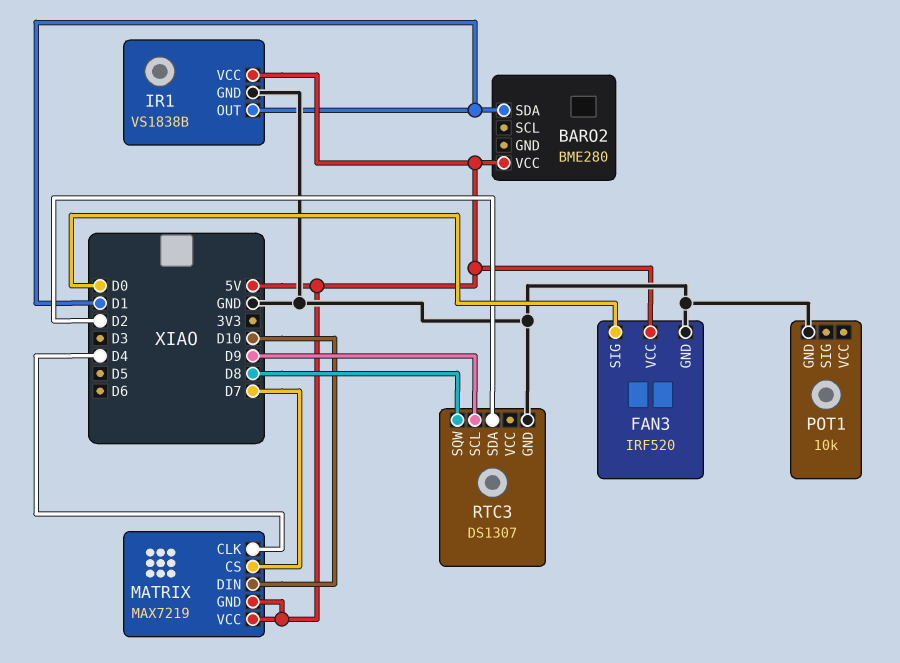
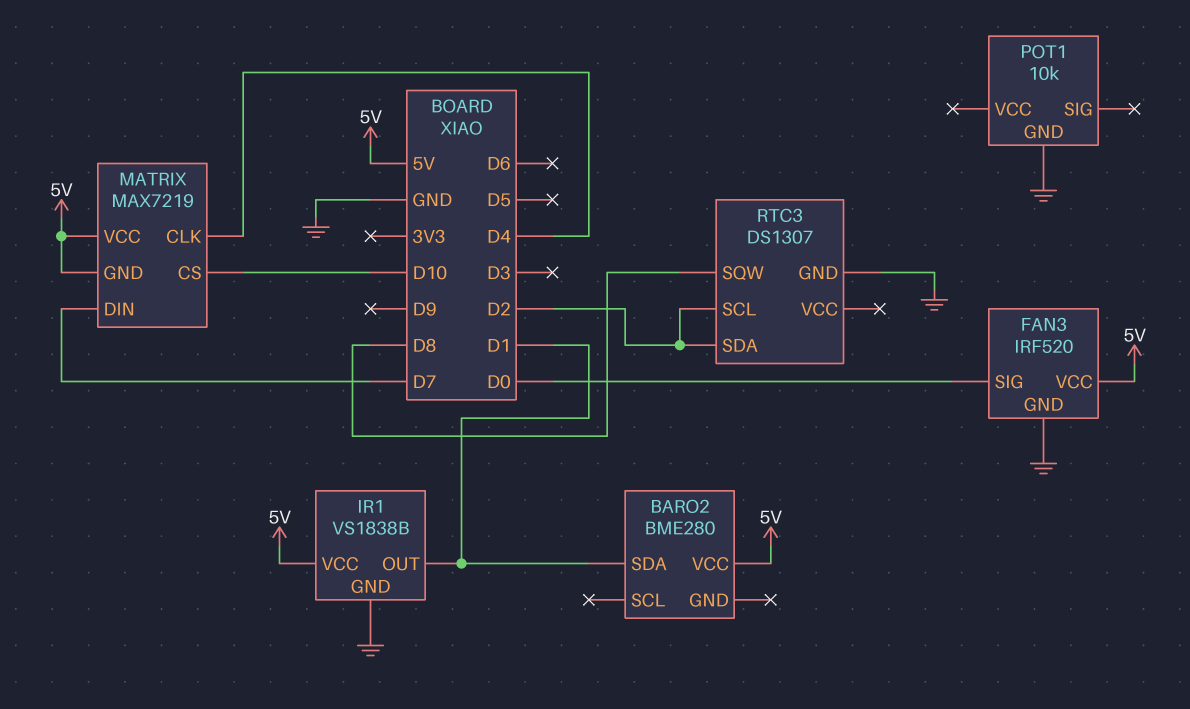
MATRIX pin CS: D7 -> D10
MATRIX pin DIN: D10 -> D7
RTC3 pin SCL: D9 -> D2

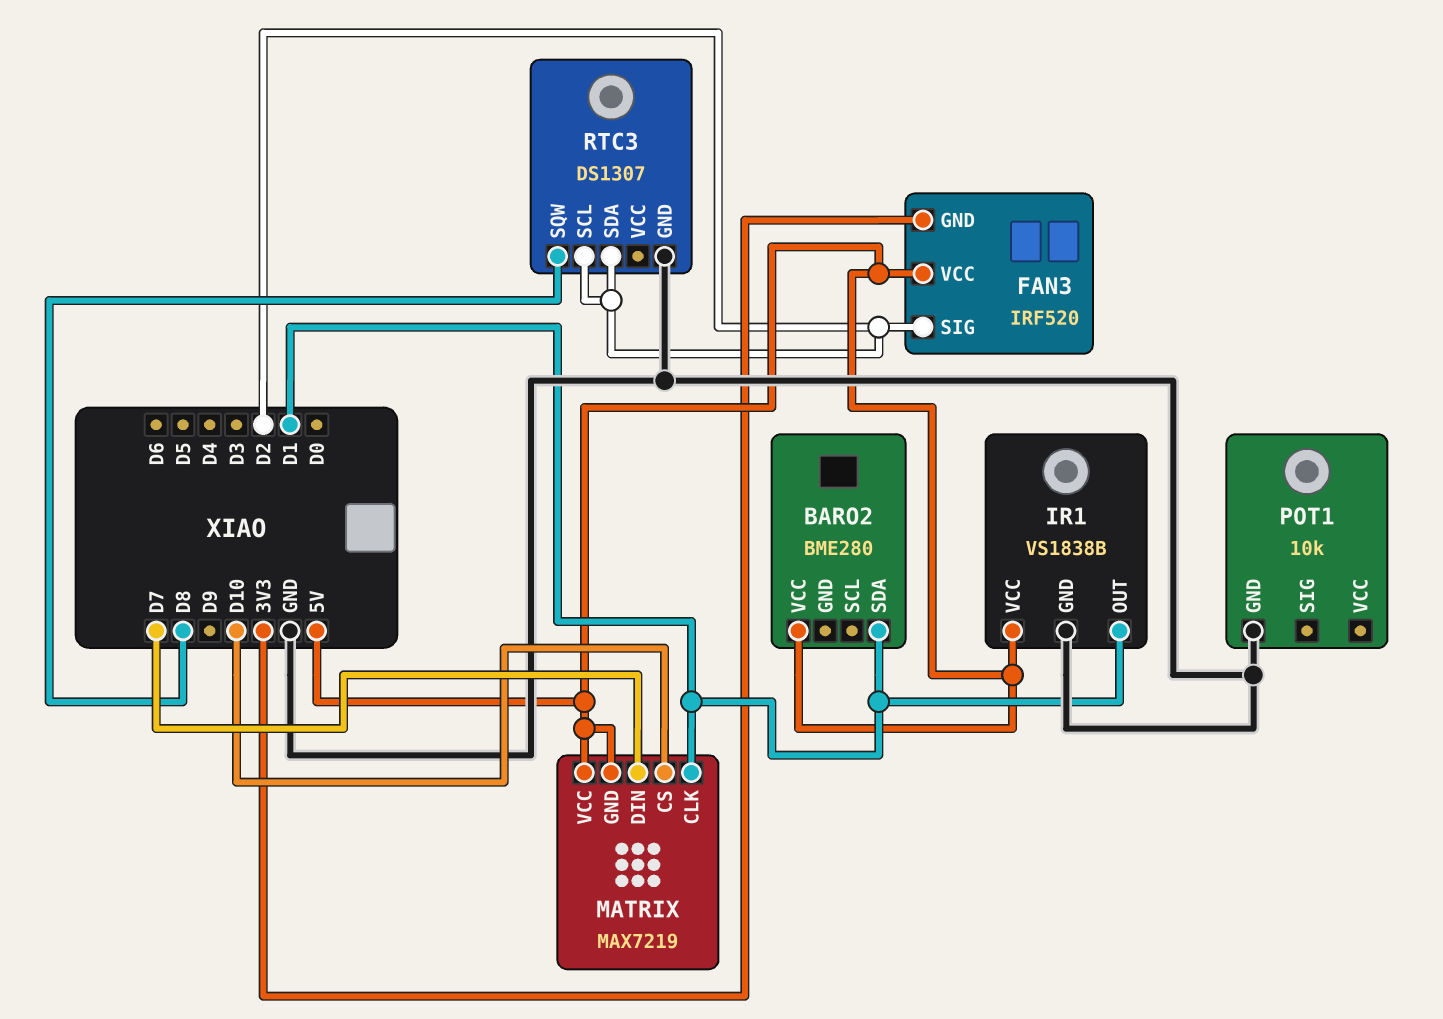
FAN3 pin GND: GND -> 3V3
FAN3 pin SIG: D0 -> D2
MATRIX pin CLK: D4 -> D1

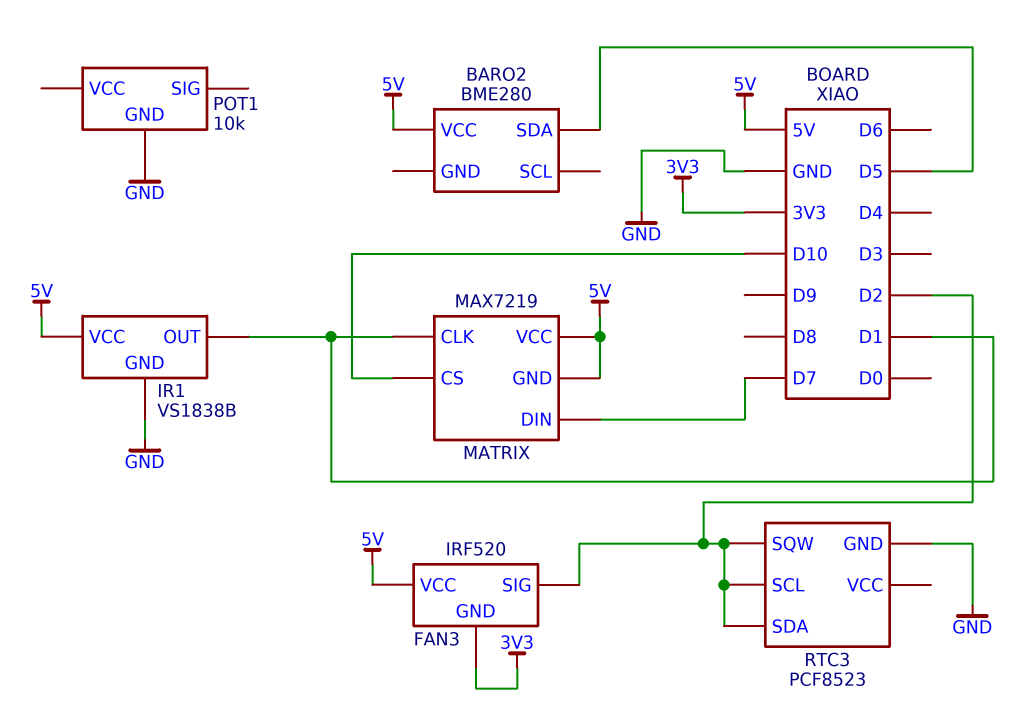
BARO2 pin SDA: D1 -> D5
RTC3: DS1307 -> PCF8523
RTC3 pin SQW: D8 -> D2

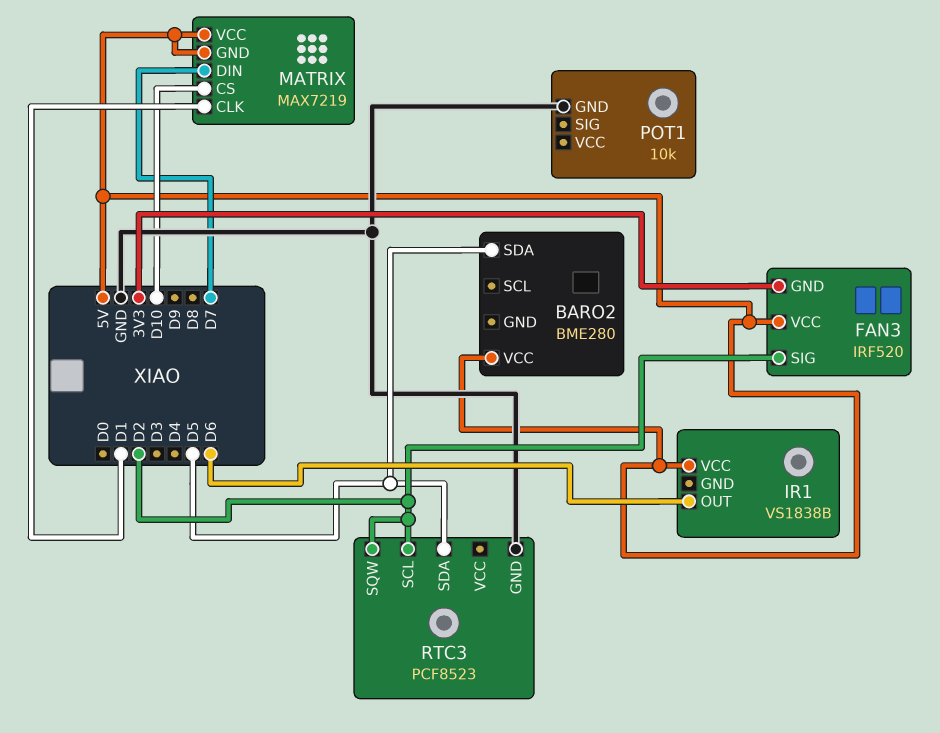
IR1 pin GND: GND -> none
IR1 pin OUT: D1 -> D6
RTC3 pin SDA: D2 -> D5

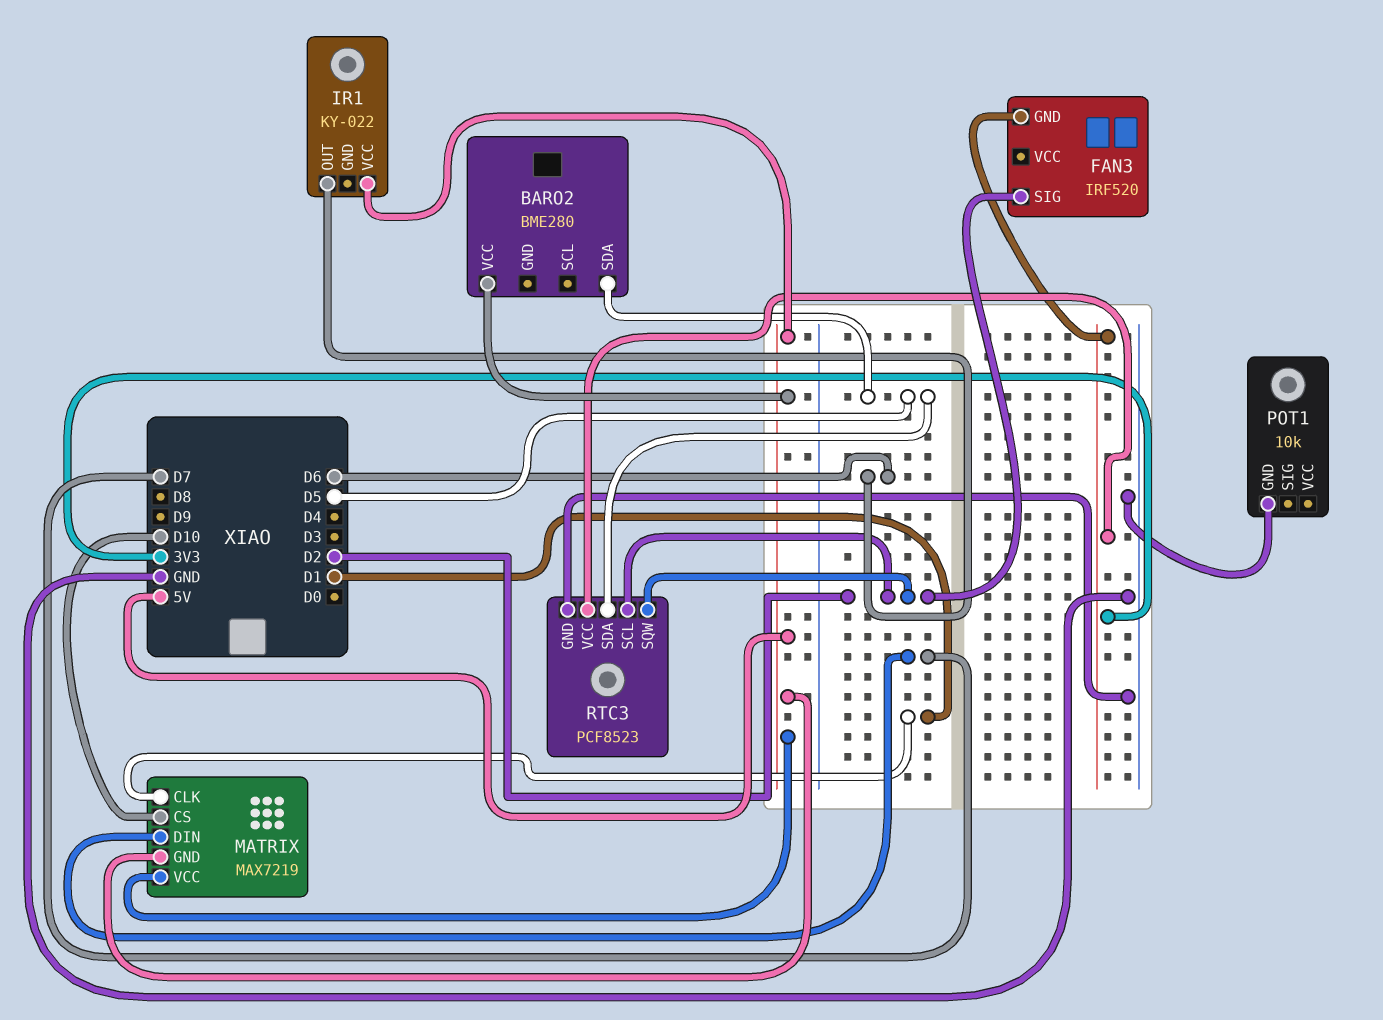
FAN3 pin VCC: 5V -> none
IR1: VS1838B -> KY-022
RTC3 pin VCC: none -> 3V3

